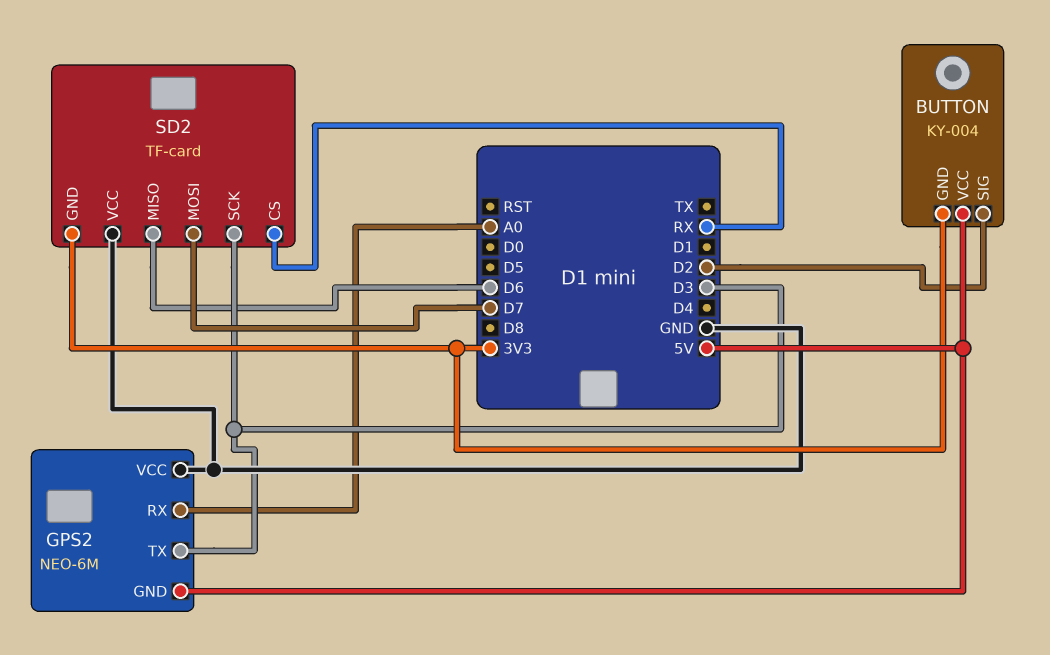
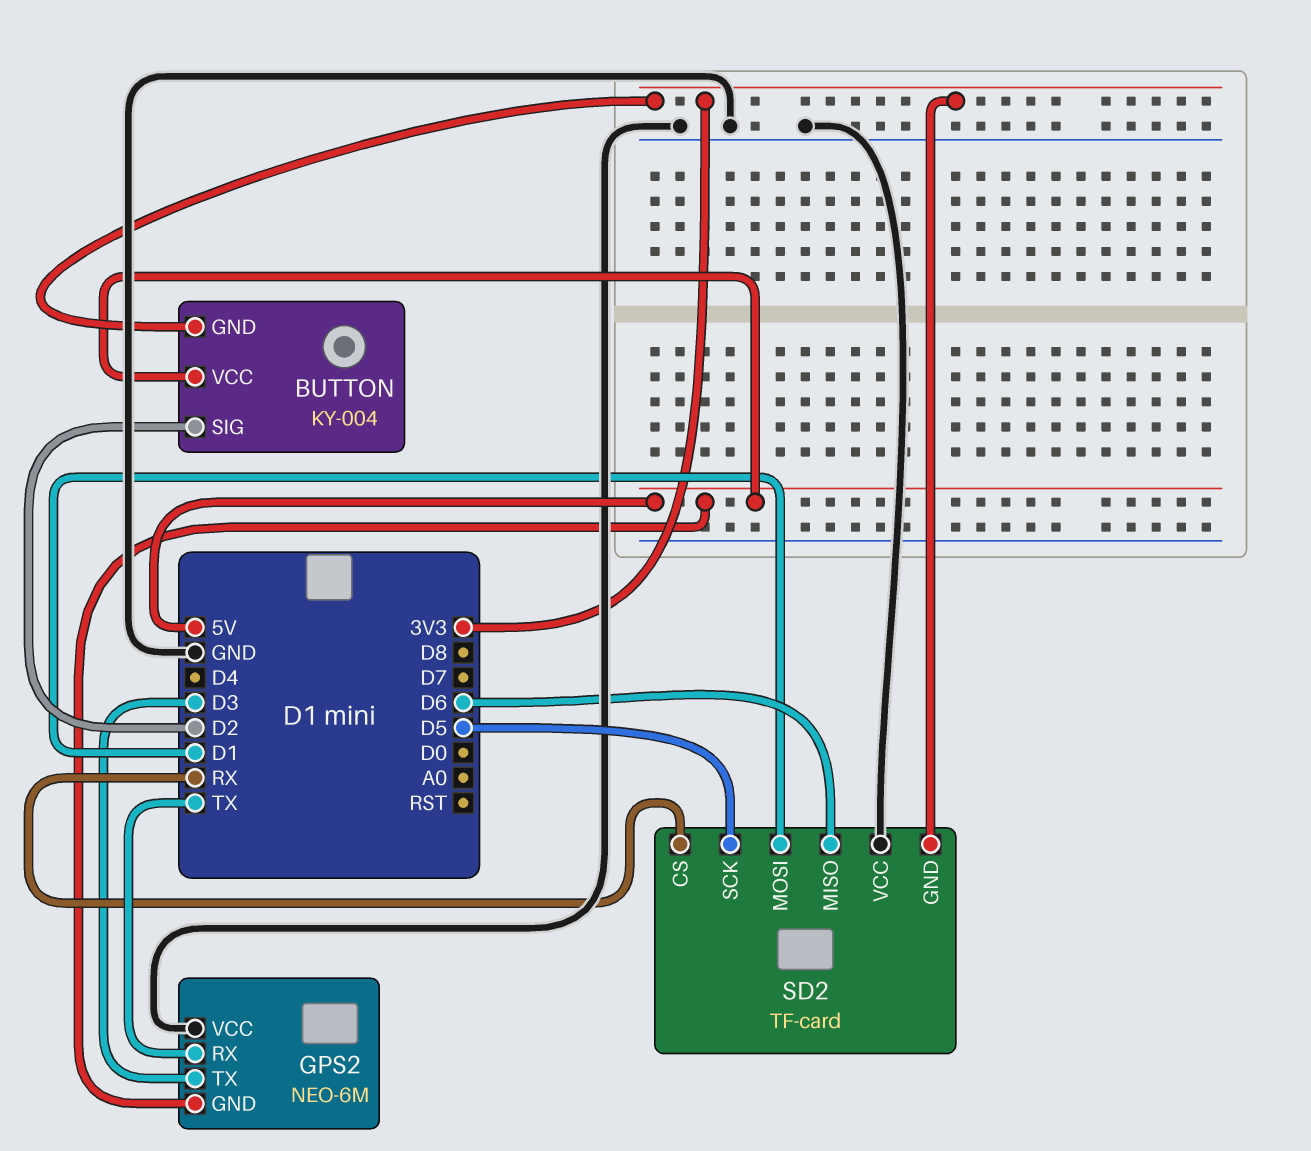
GPS2 pin RX: A0 -> TX
SD2 pin MOSI: D7 -> D1
SD2 pin SCK: D3 -> D5

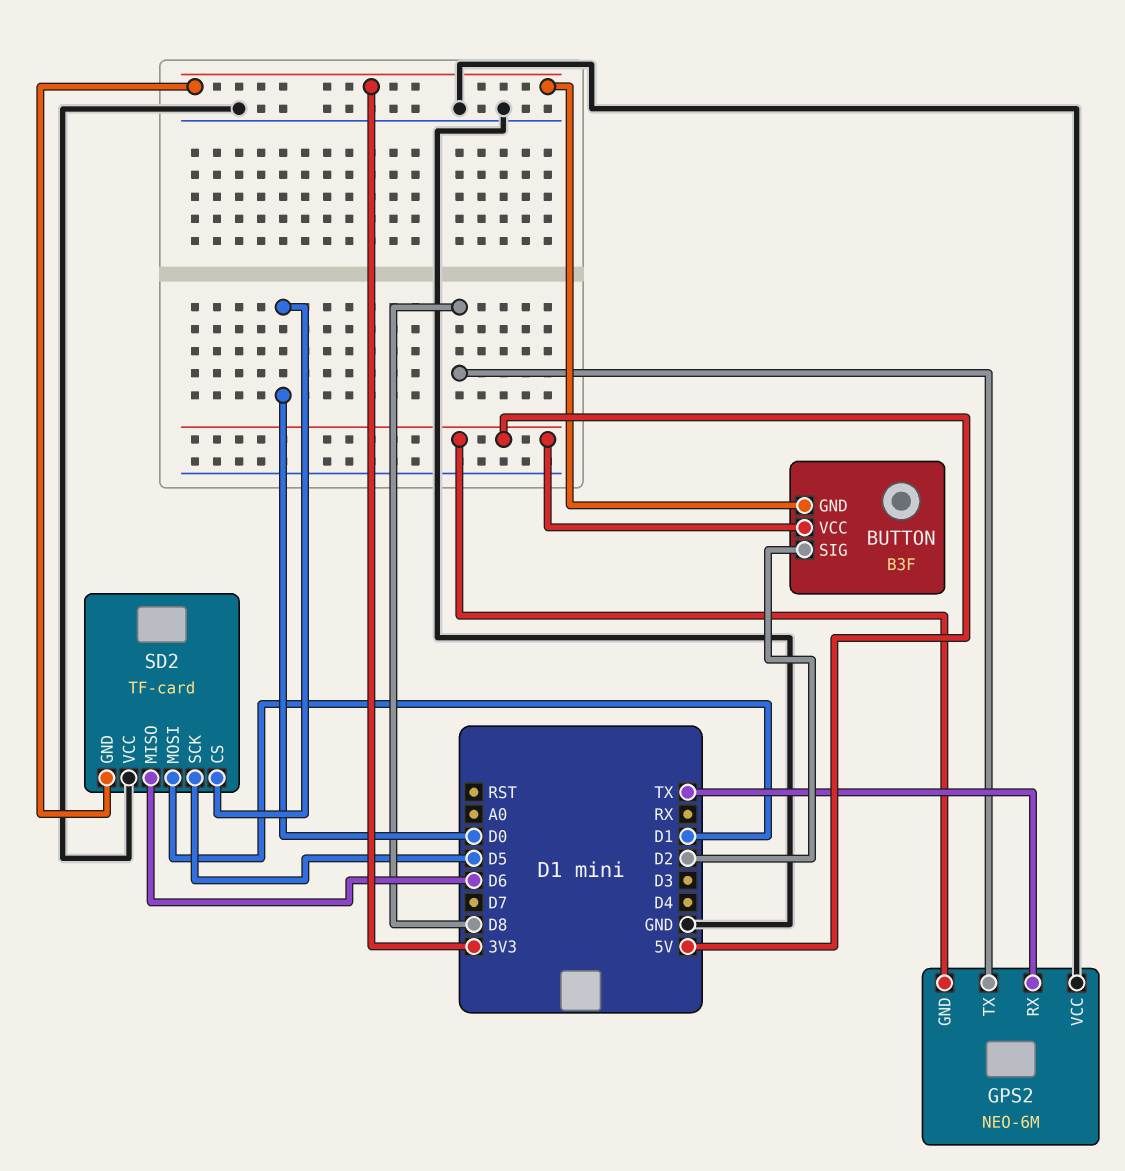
BUTTON: KY-004 -> B3F
GPS2 pin TX: D3 -> D8
SD2 pin CS: RX -> D0

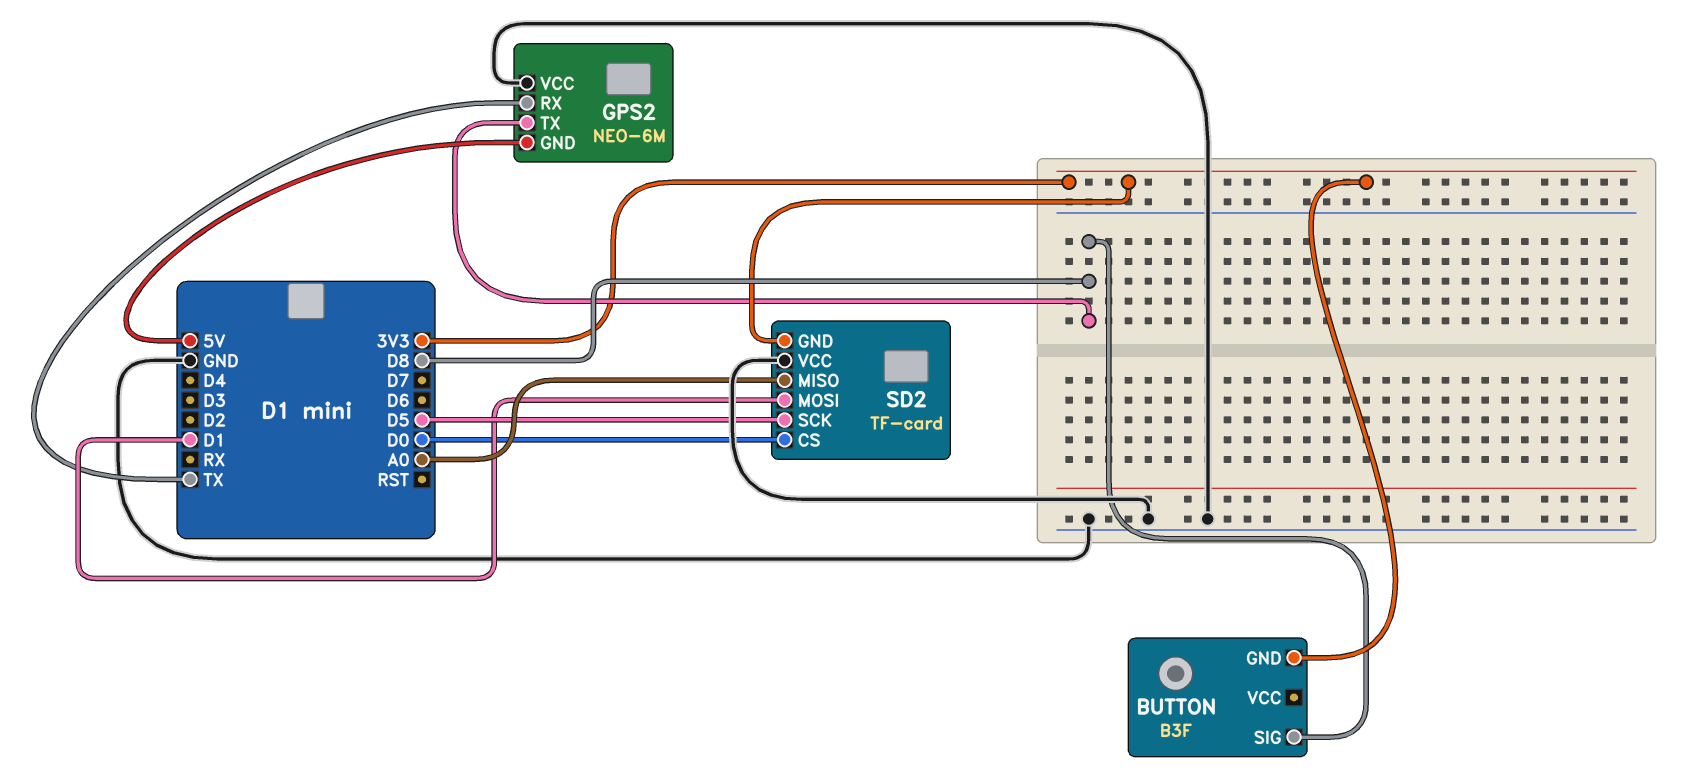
BUTTON pin SIG: D2 -> D8
BUTTON pin VCC: 5V -> none
SD2 pin MISO: D6 -> A0

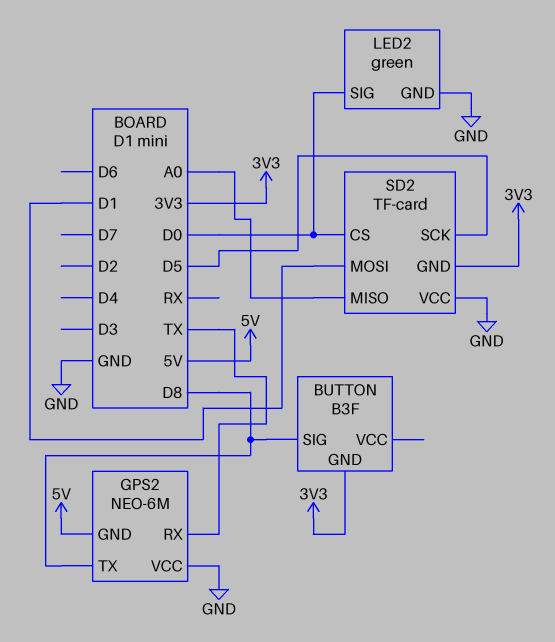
LED2: none -> green
LED2 pin GND: none -> GND
LED2 pin SIG: none -> D0

